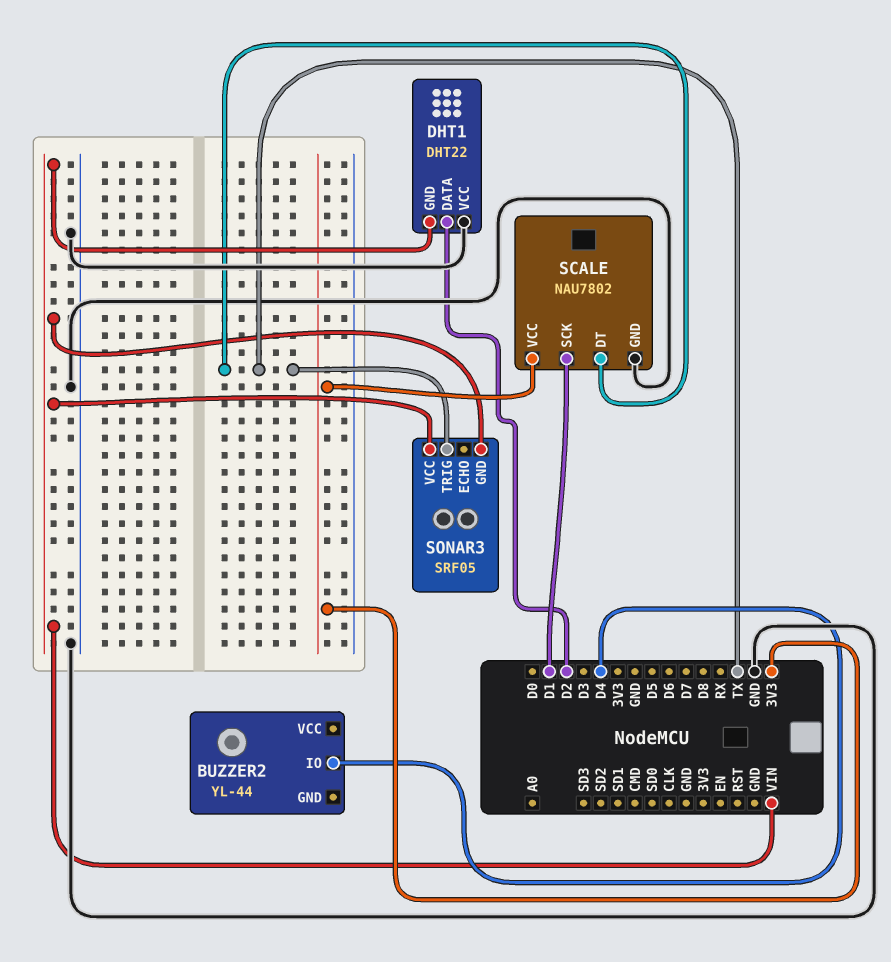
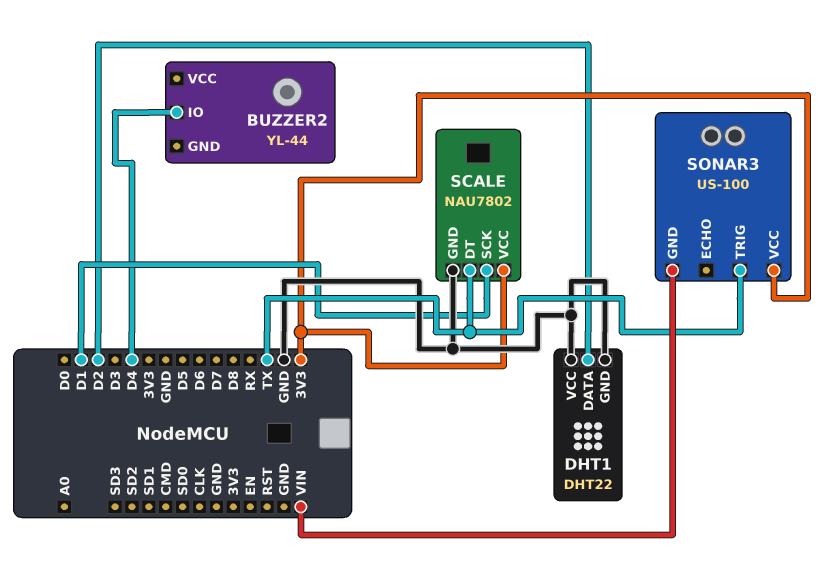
DHT1 pin GND: VIN -> GND
SONAR3: SRF05 -> US-100
SONAR3 pin VCC: VIN -> 3V3

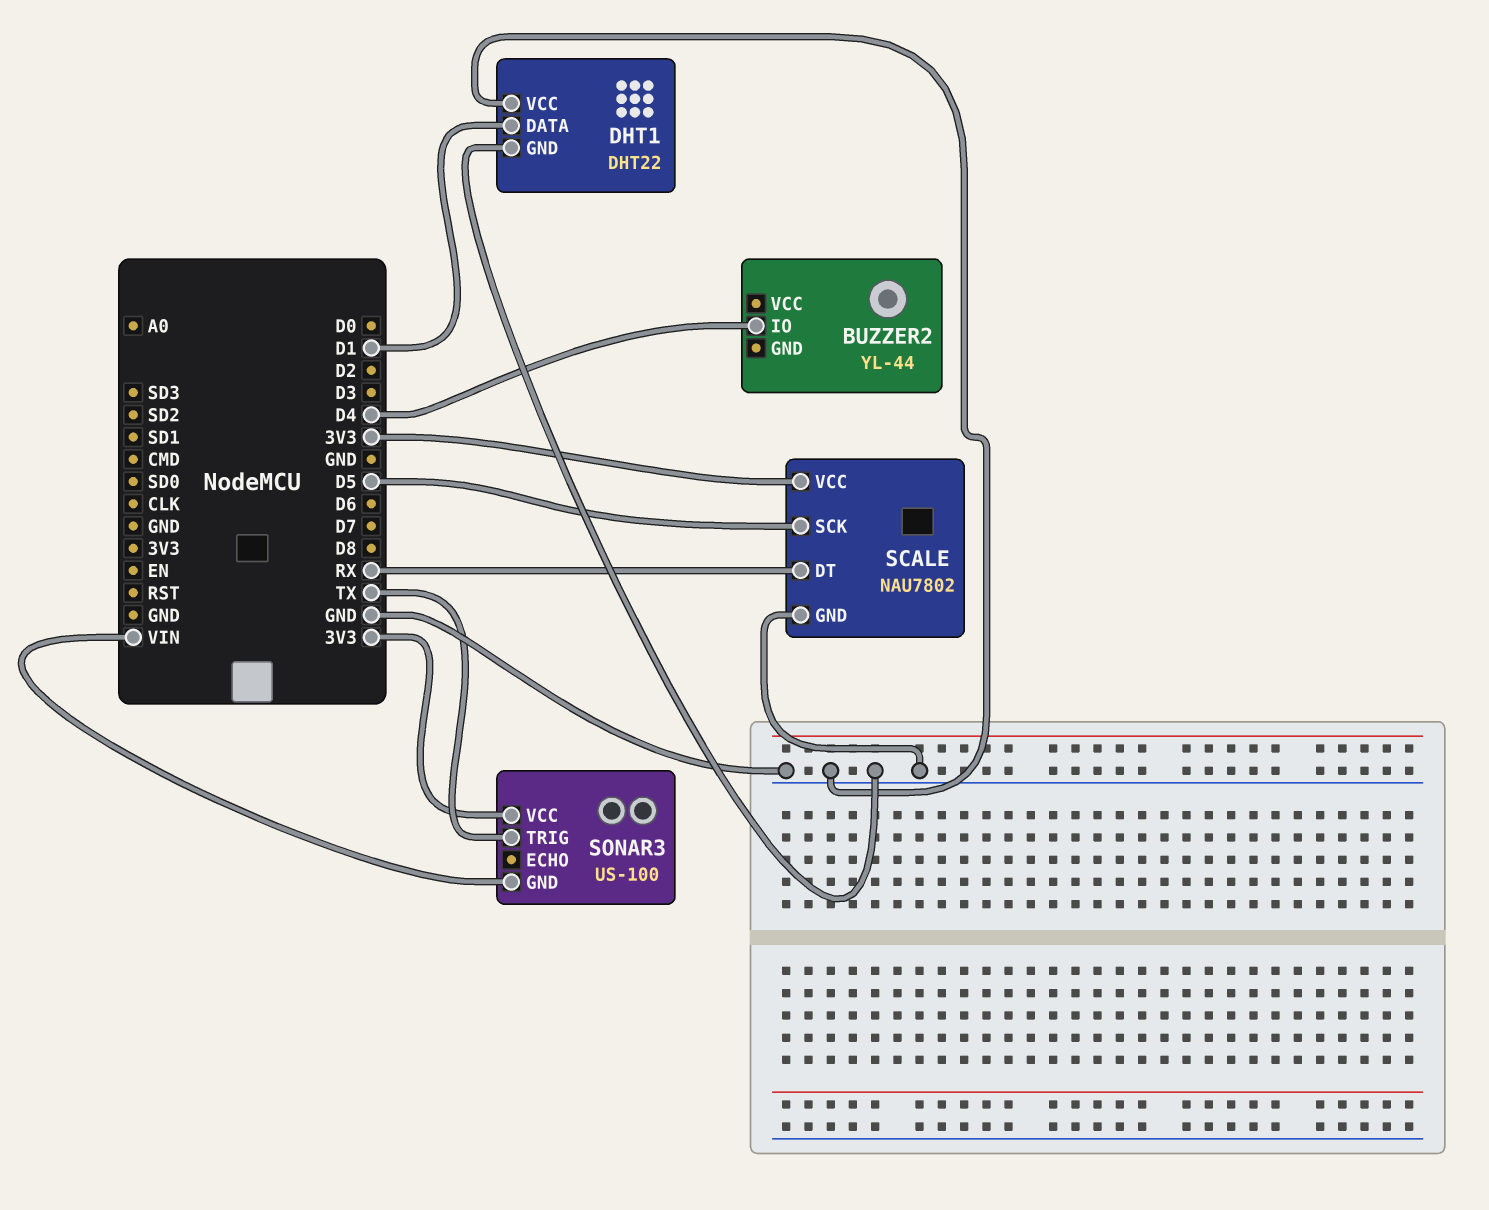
DHT1 pin DATA: D2 -> D1
SCALE pin DT: TX -> RX
SCALE pin SCK: D1 -> D5

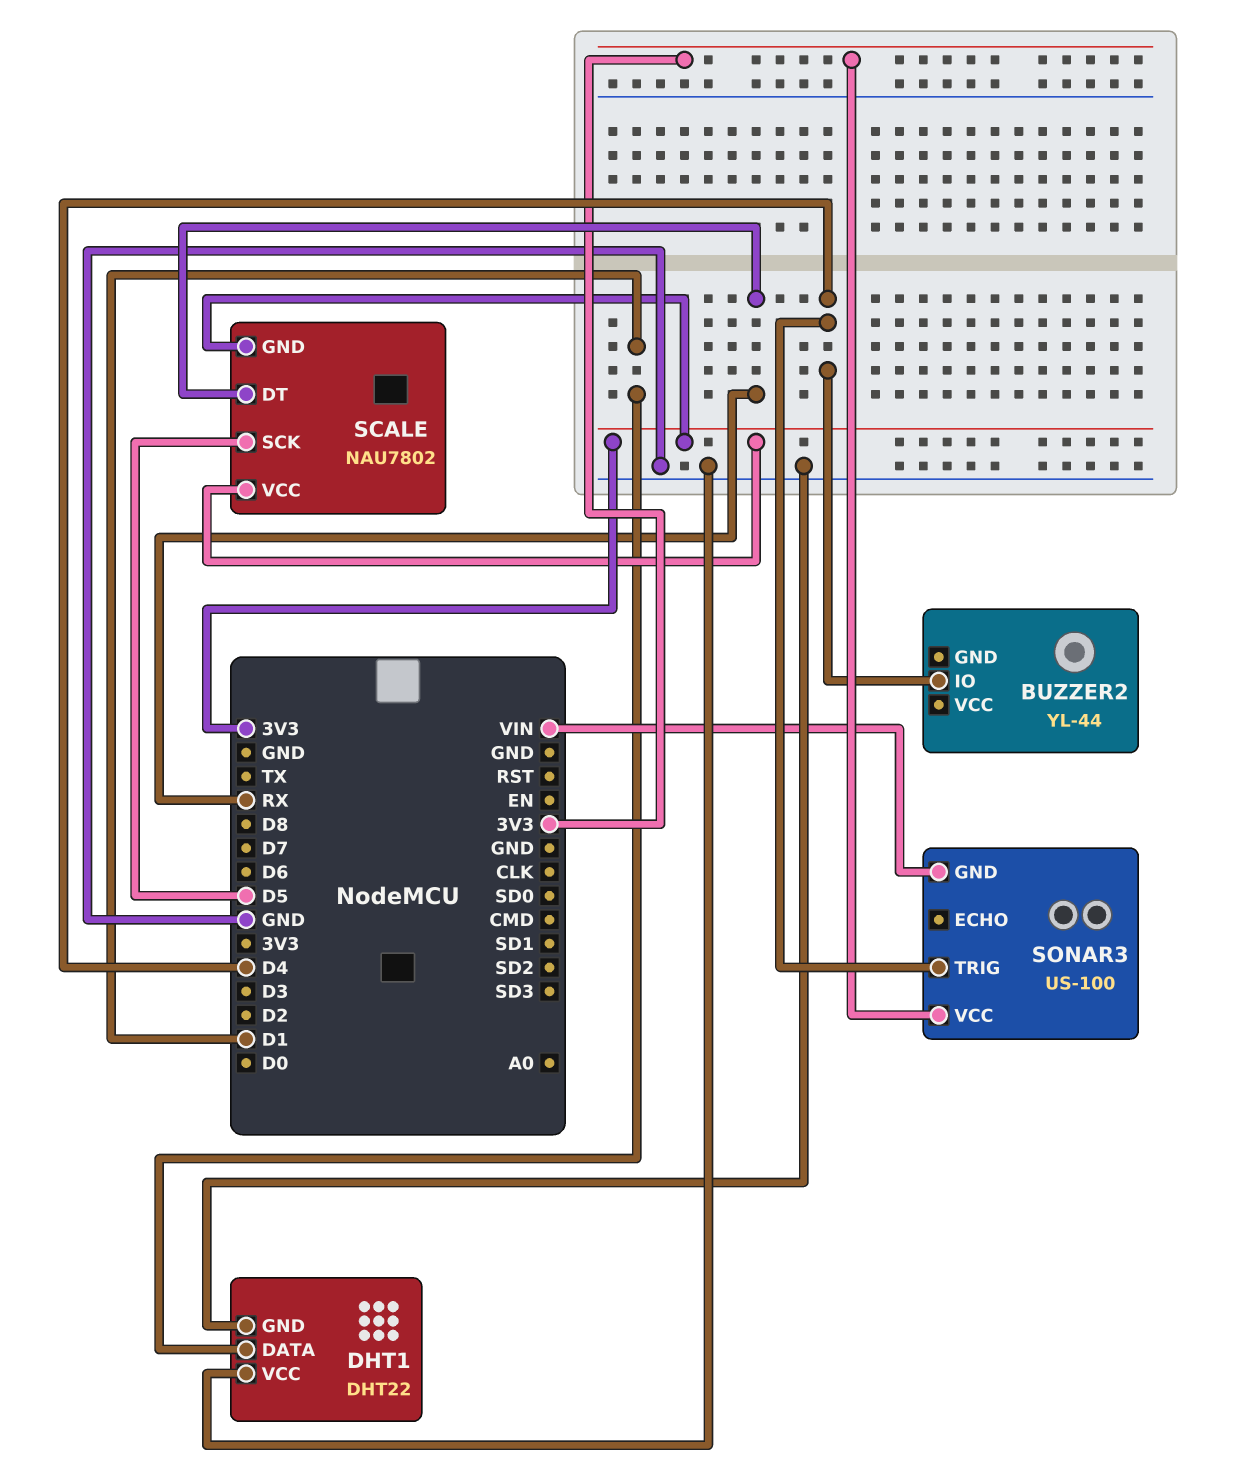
SCALE pin GND: GND -> 3V3
SONAR3 pin TRIG: TX -> D4

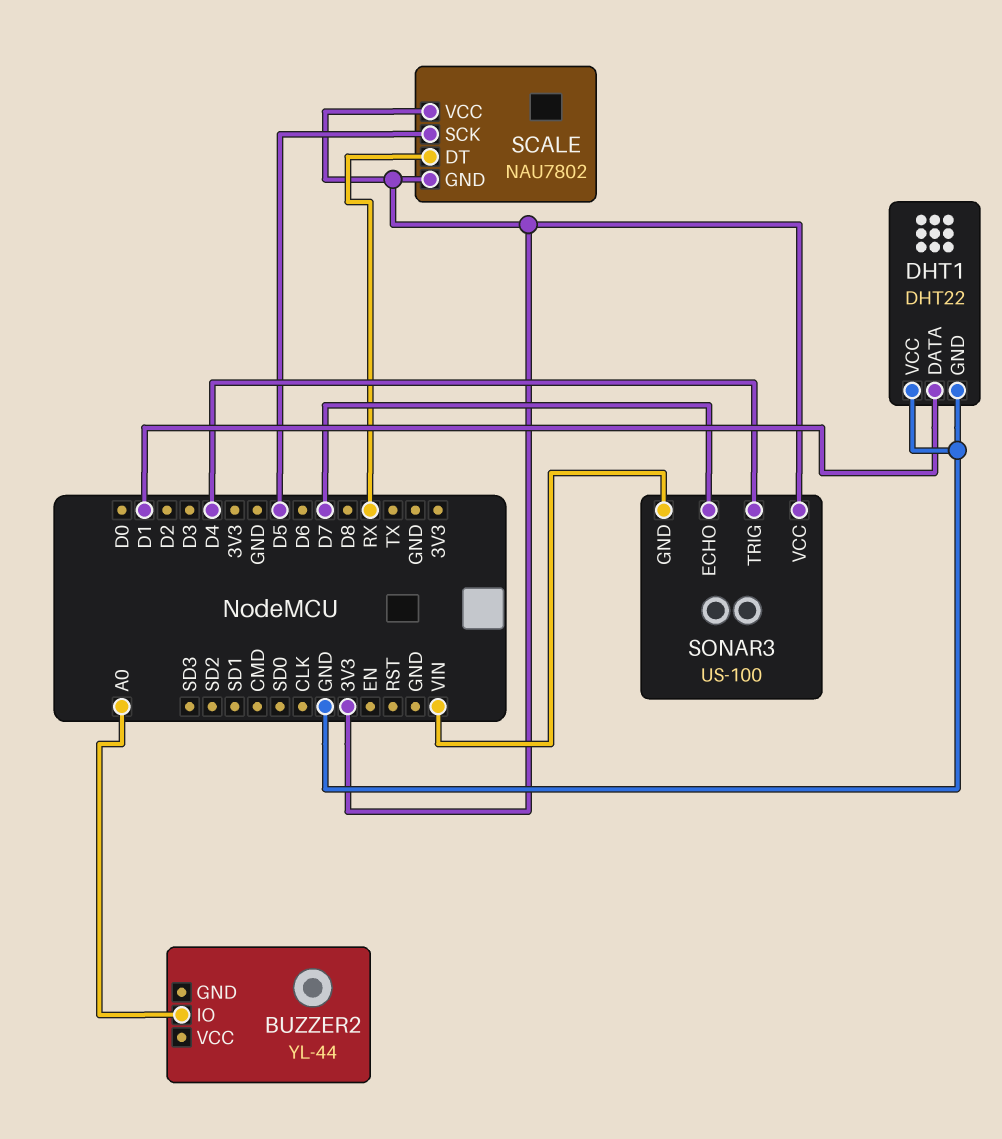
BUZZER2 pin IO: D4 -> A0
SONAR3 pin ECHO: none -> D7

